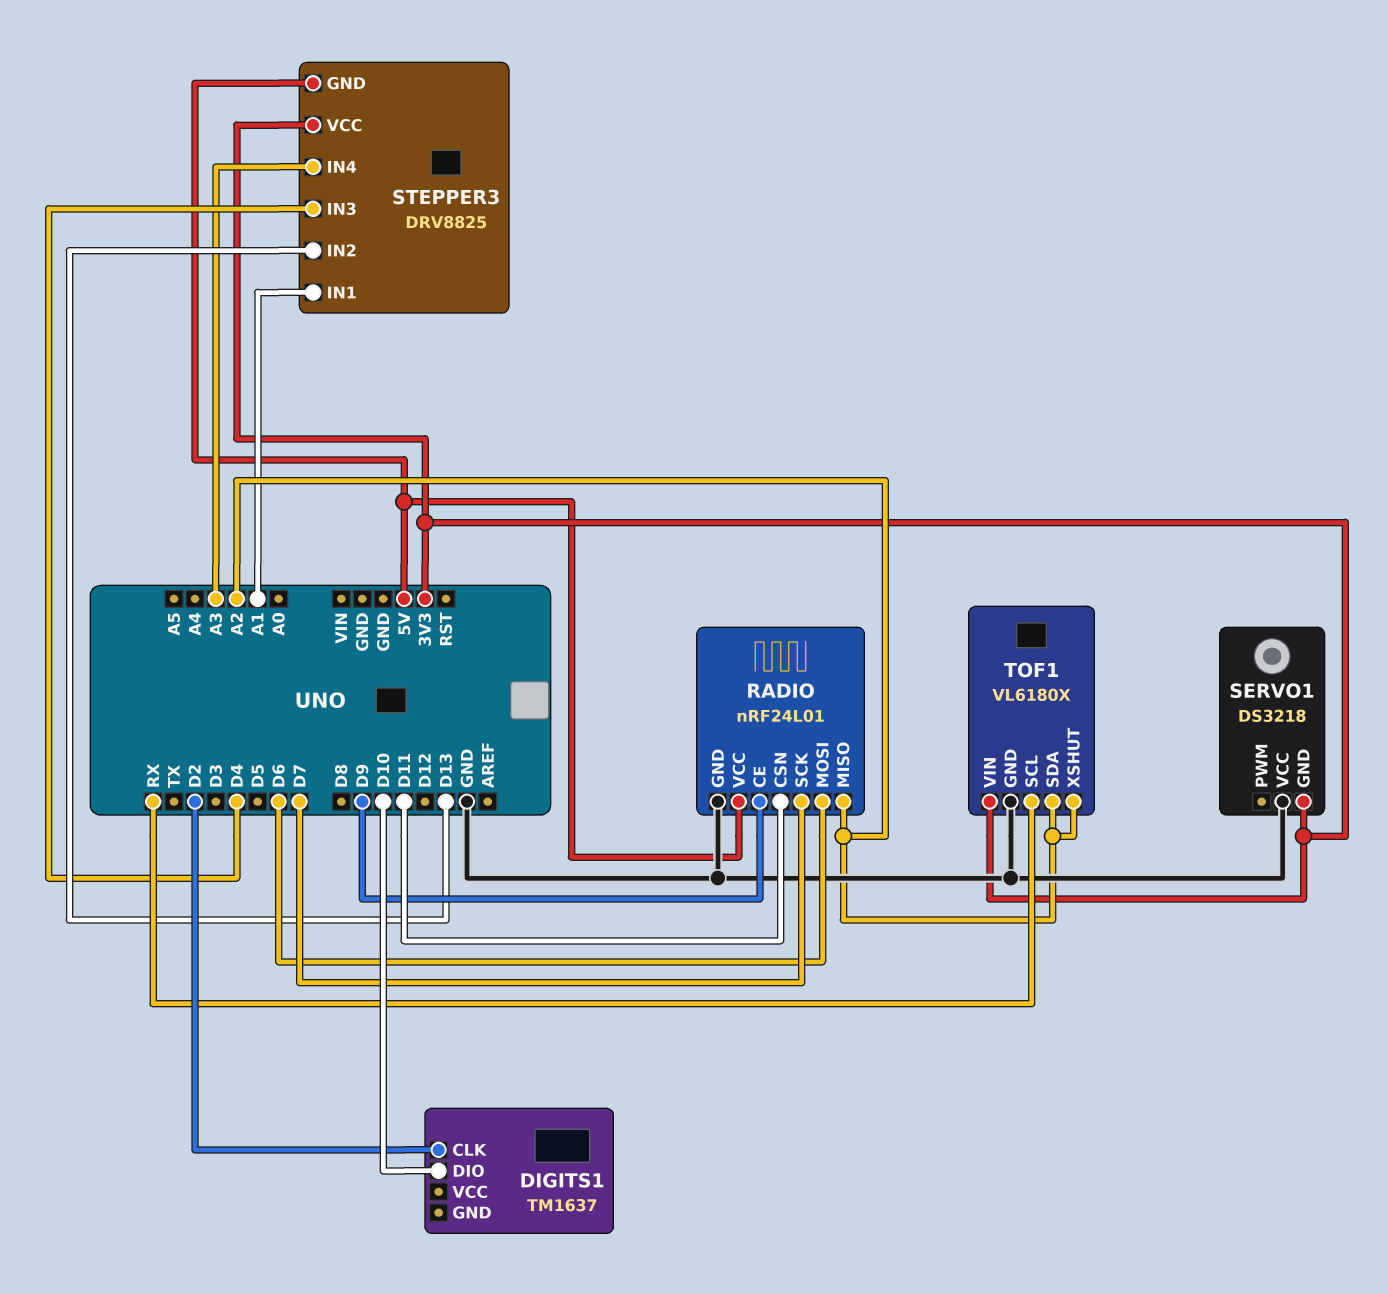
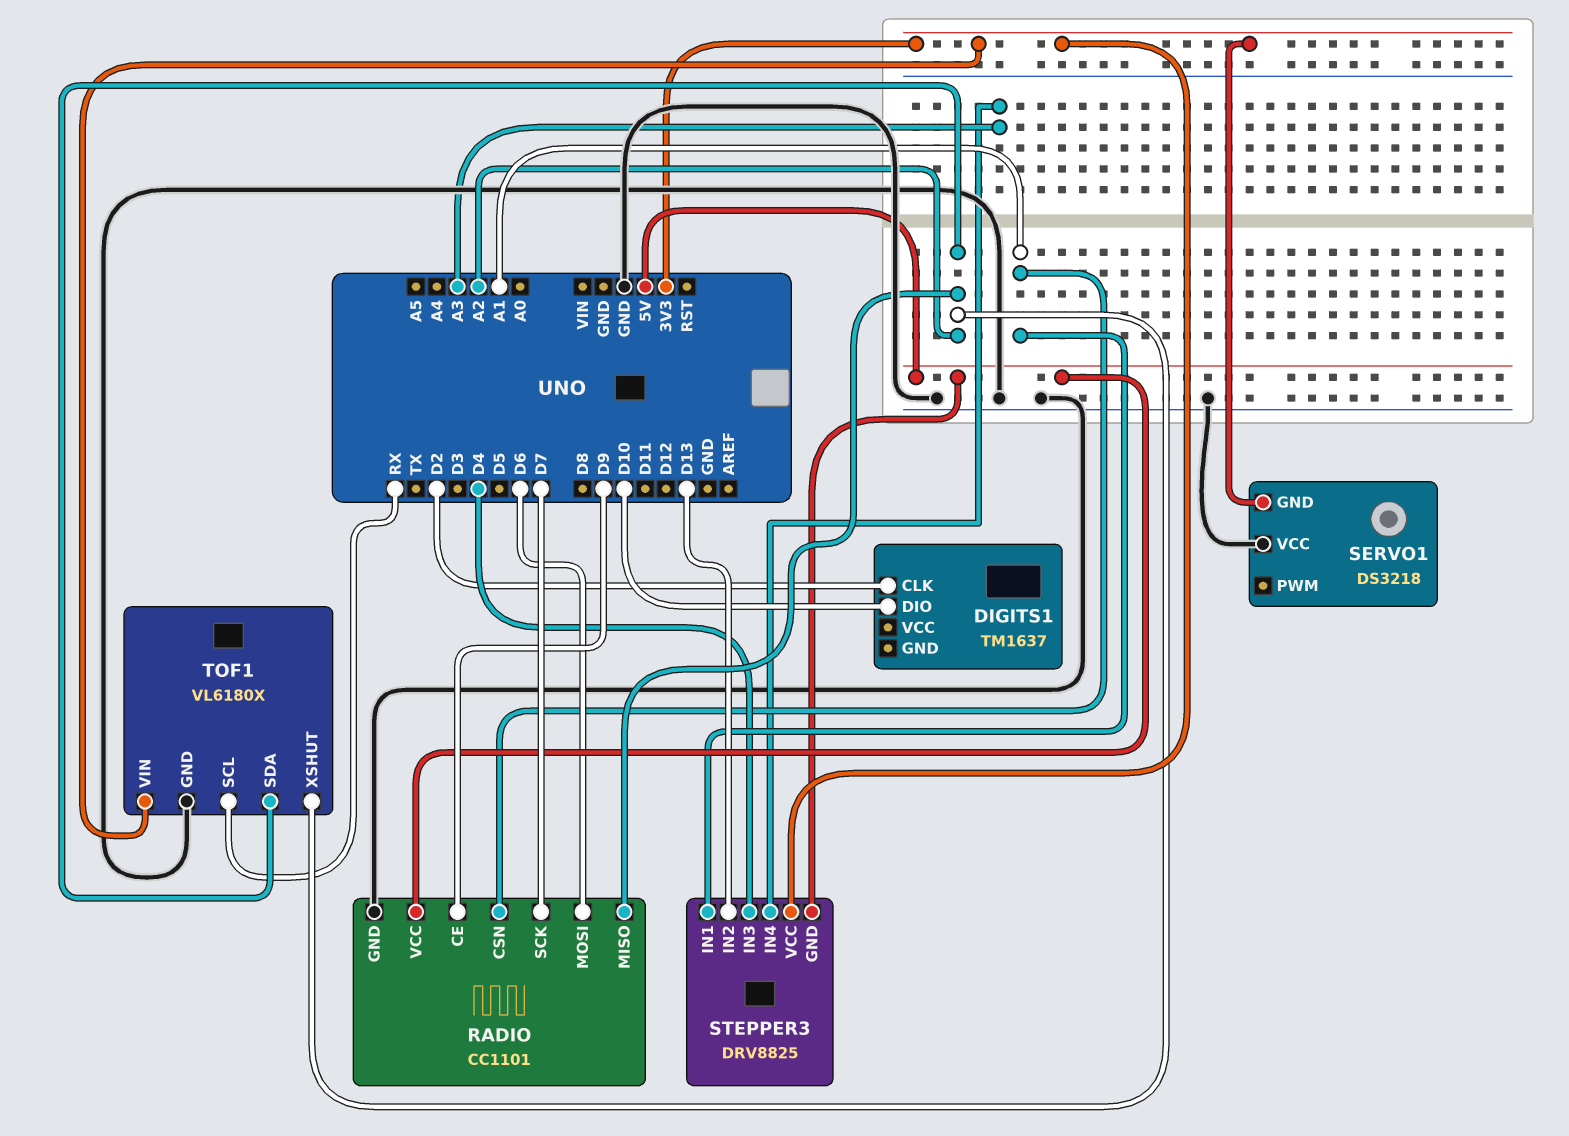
RADIO: nRF24L01 -> CC1101
RADIO pin CSN: D11 -> A1

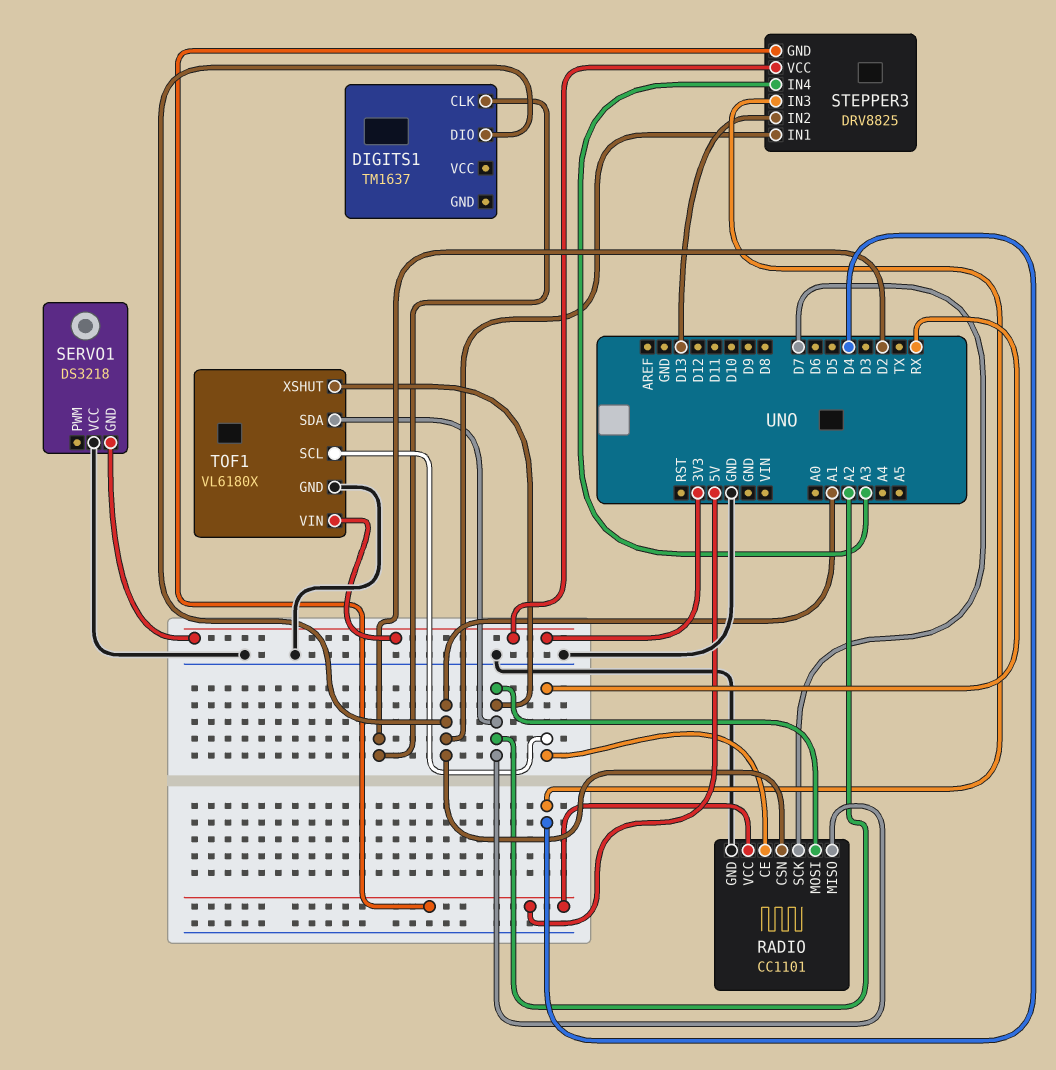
DIGITS1 pin DIO: D10 -> A1
RADIO pin CE: D9 -> RX
RADIO pin MOSI: D6 -> A2

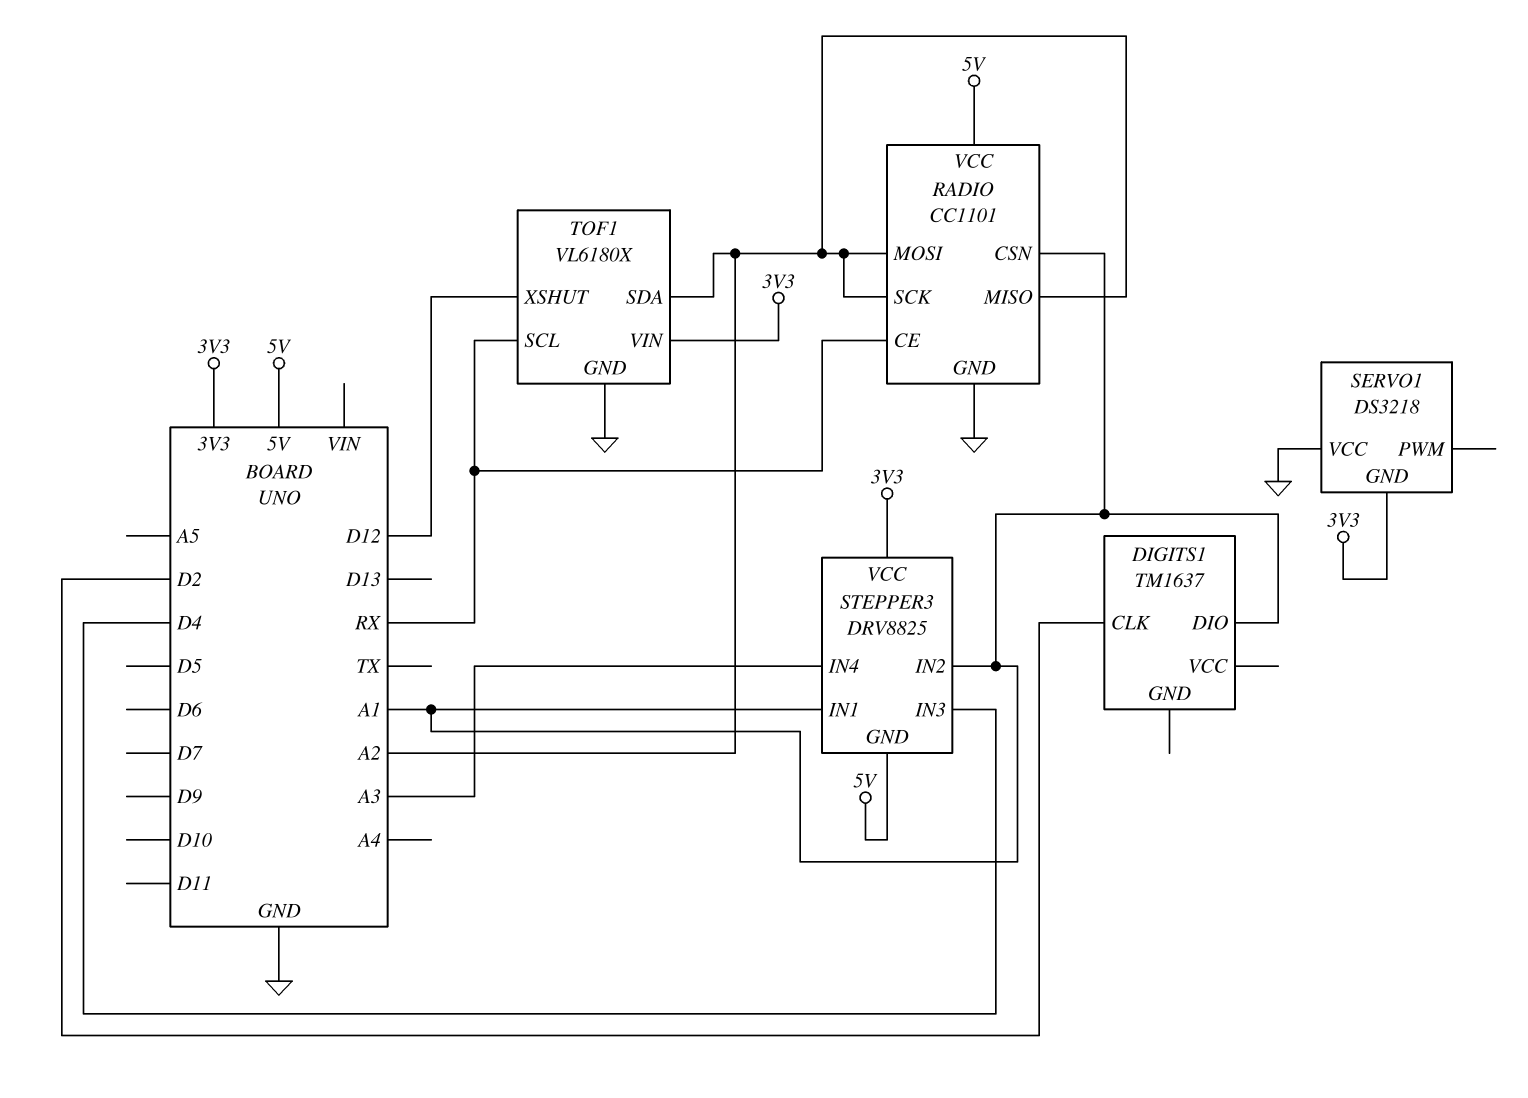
RADIO pin SCK: D7 -> A2
STEPPER3 pin IN2: D13 -> A1
TOF1 pin XSHUT: A2 -> D12

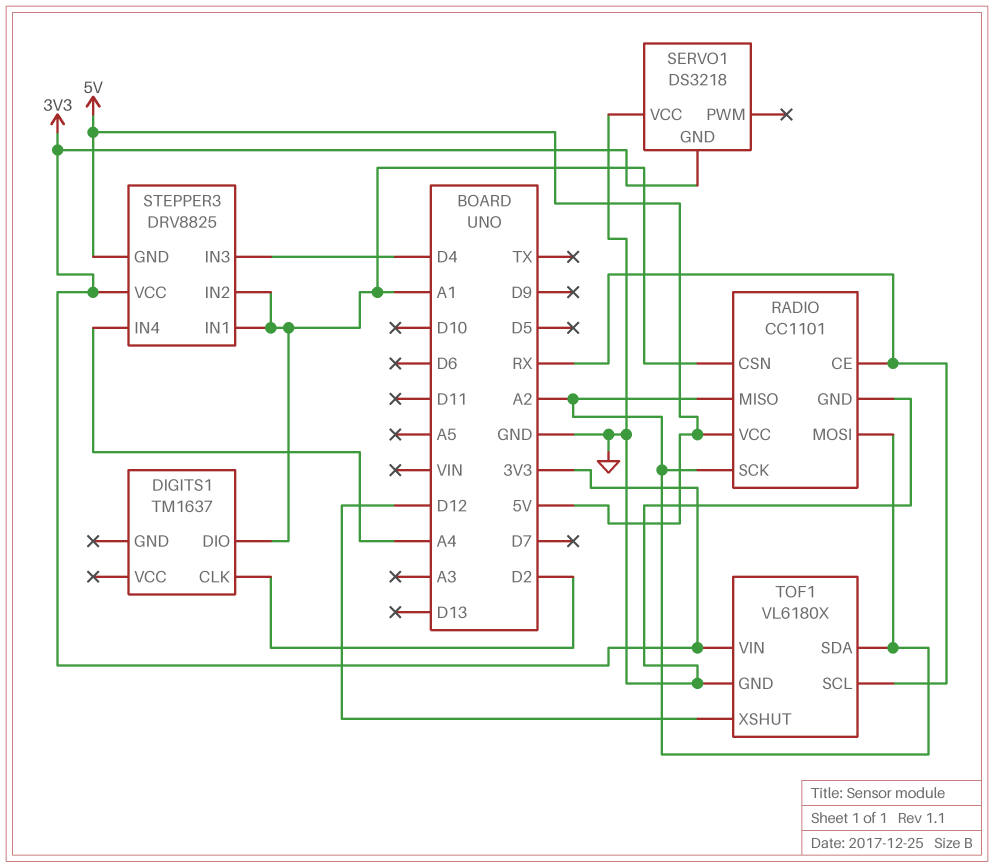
STEPPER3 pin IN4: A3 -> A4

